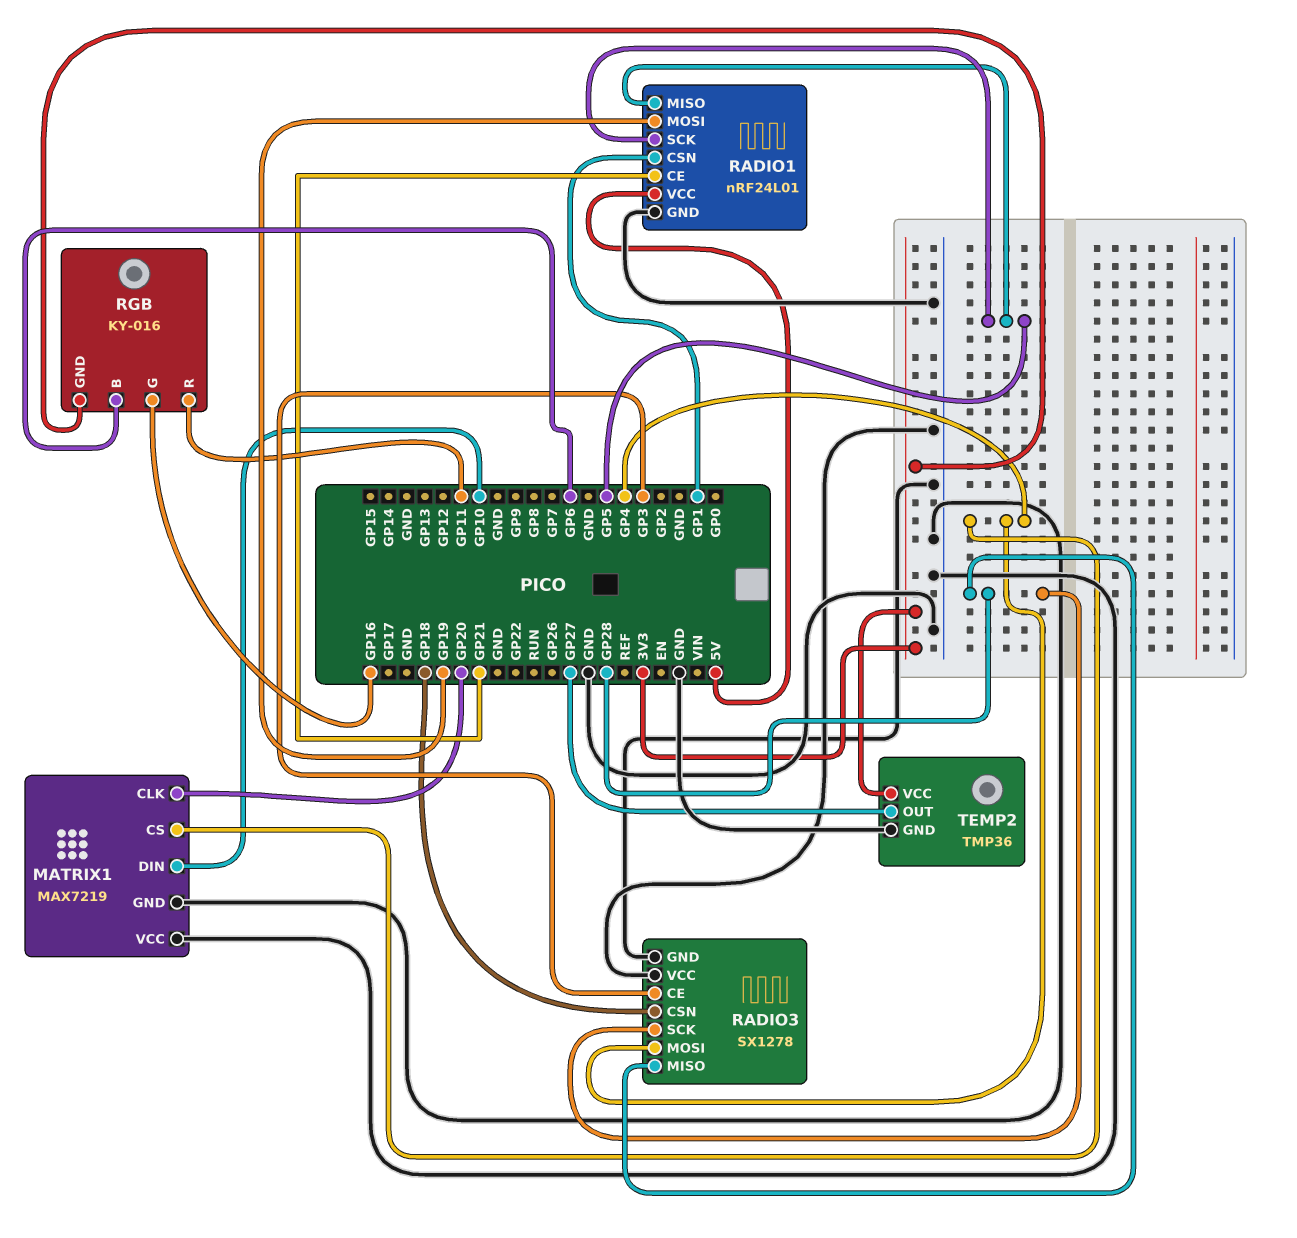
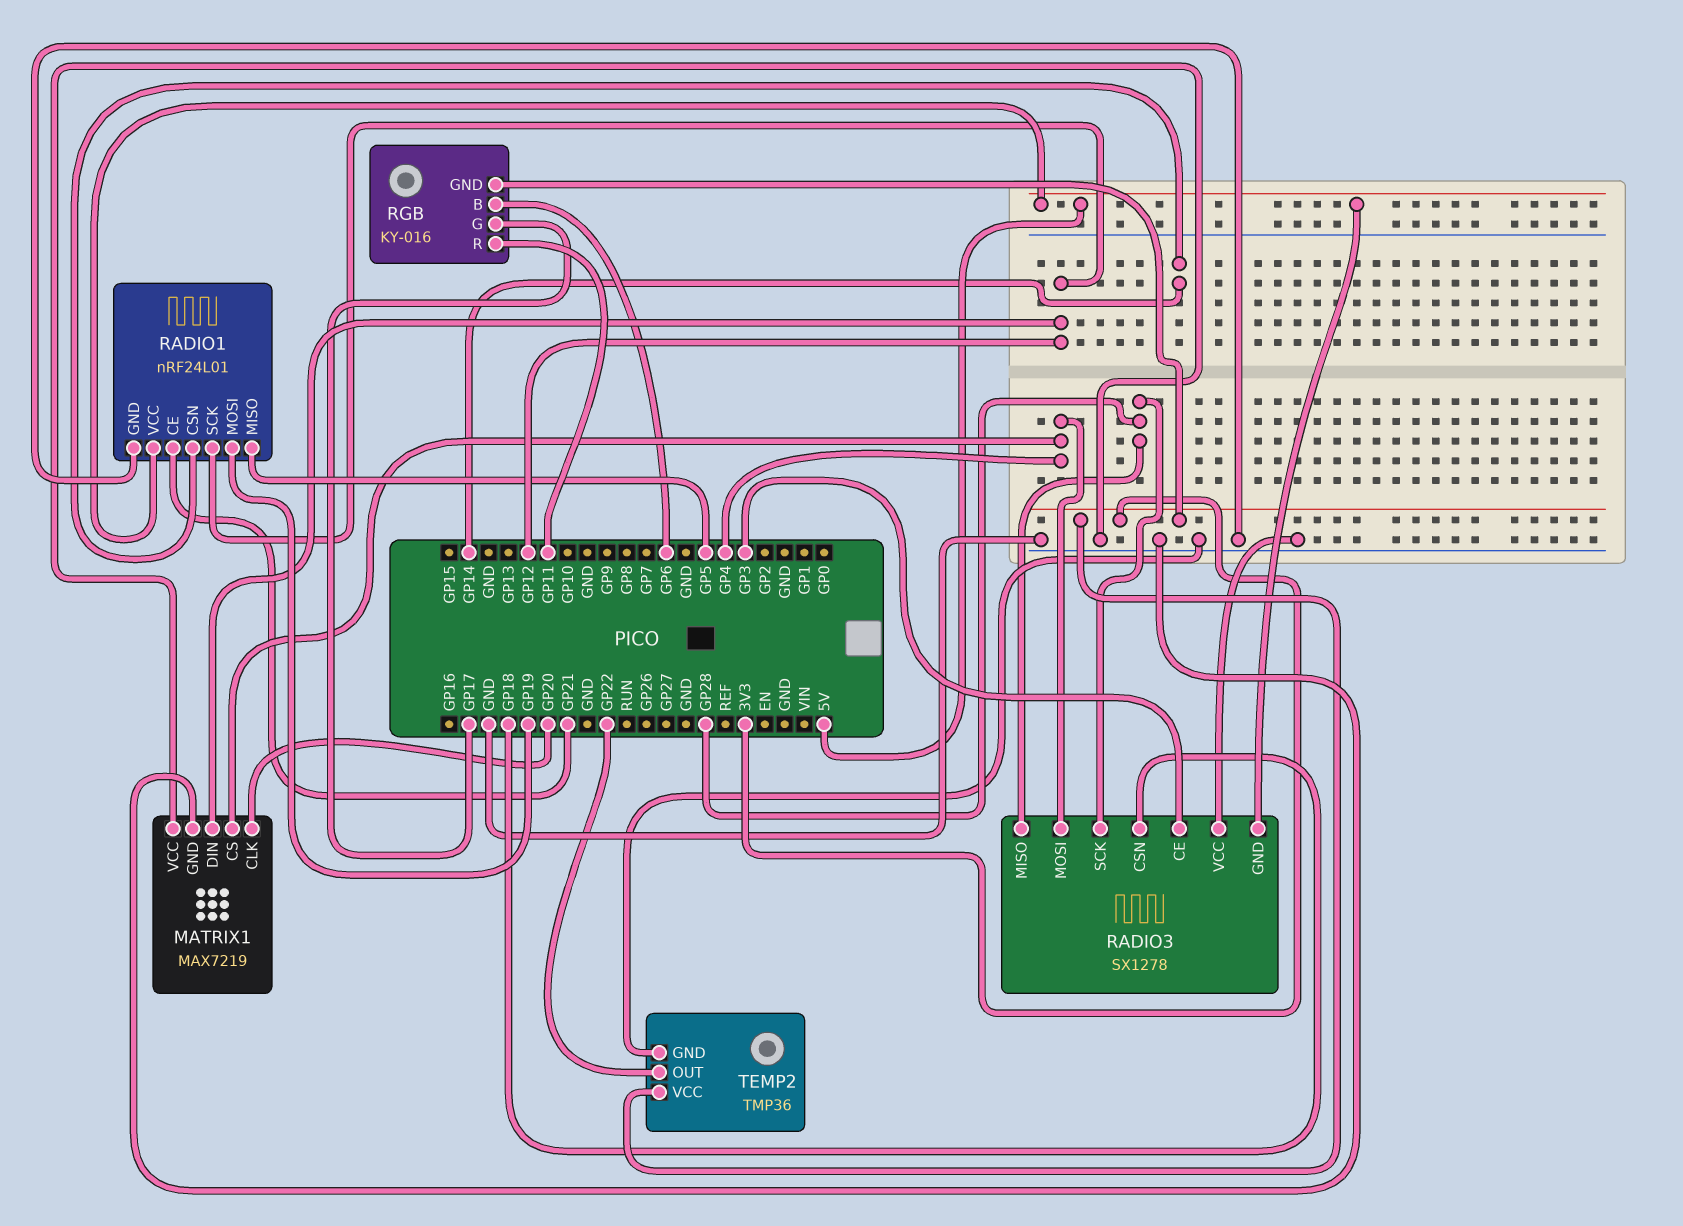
MATRIX1 pin DIN: GP10 -> GP12
RADIO1 pin CSN: GP1 -> GP14
RADIO1 pin SCK: GP5 -> GP12
RADIO3 pin GND: GND -> 5V
RGB pin G: GP16 -> GP17
TEMP2 pin OUT: GP27 -> GP22

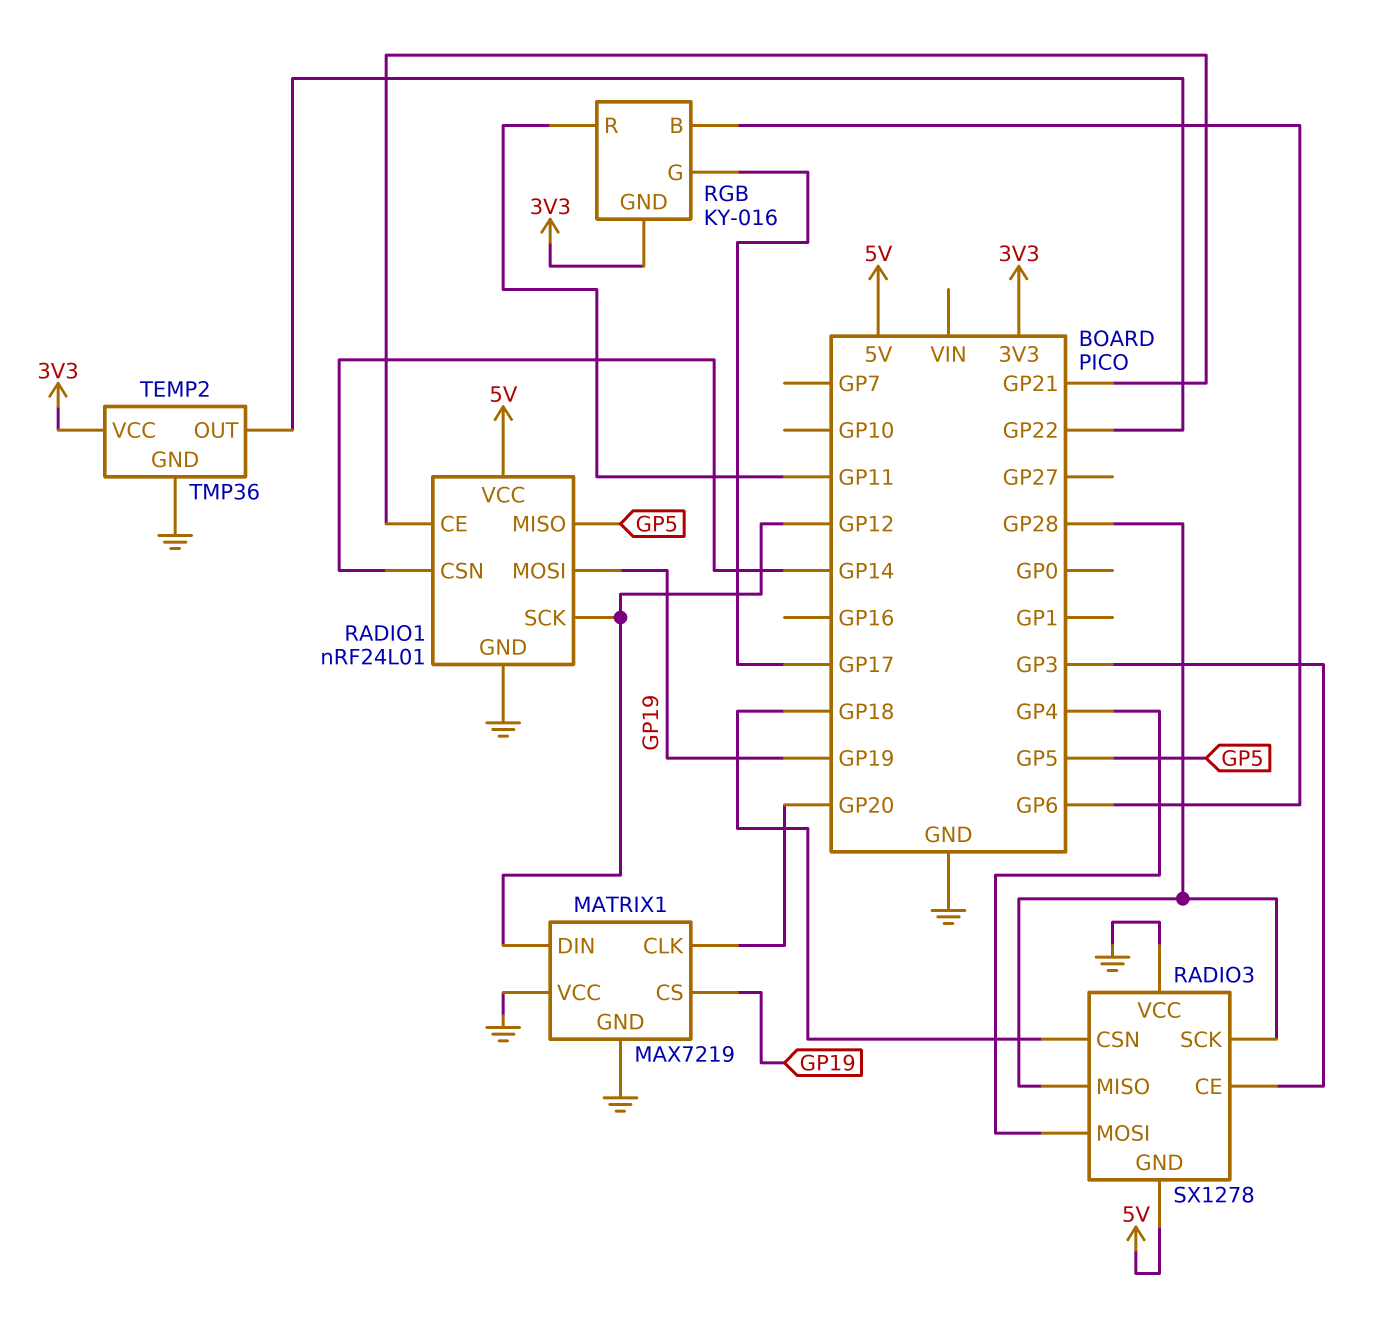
MATRIX1 pin CS: GP4 -> GP19

